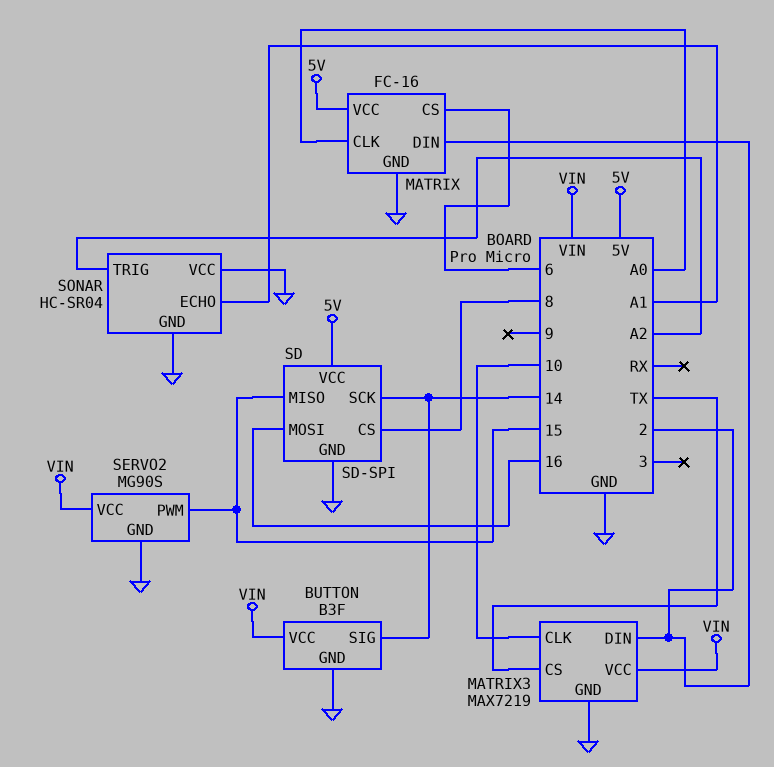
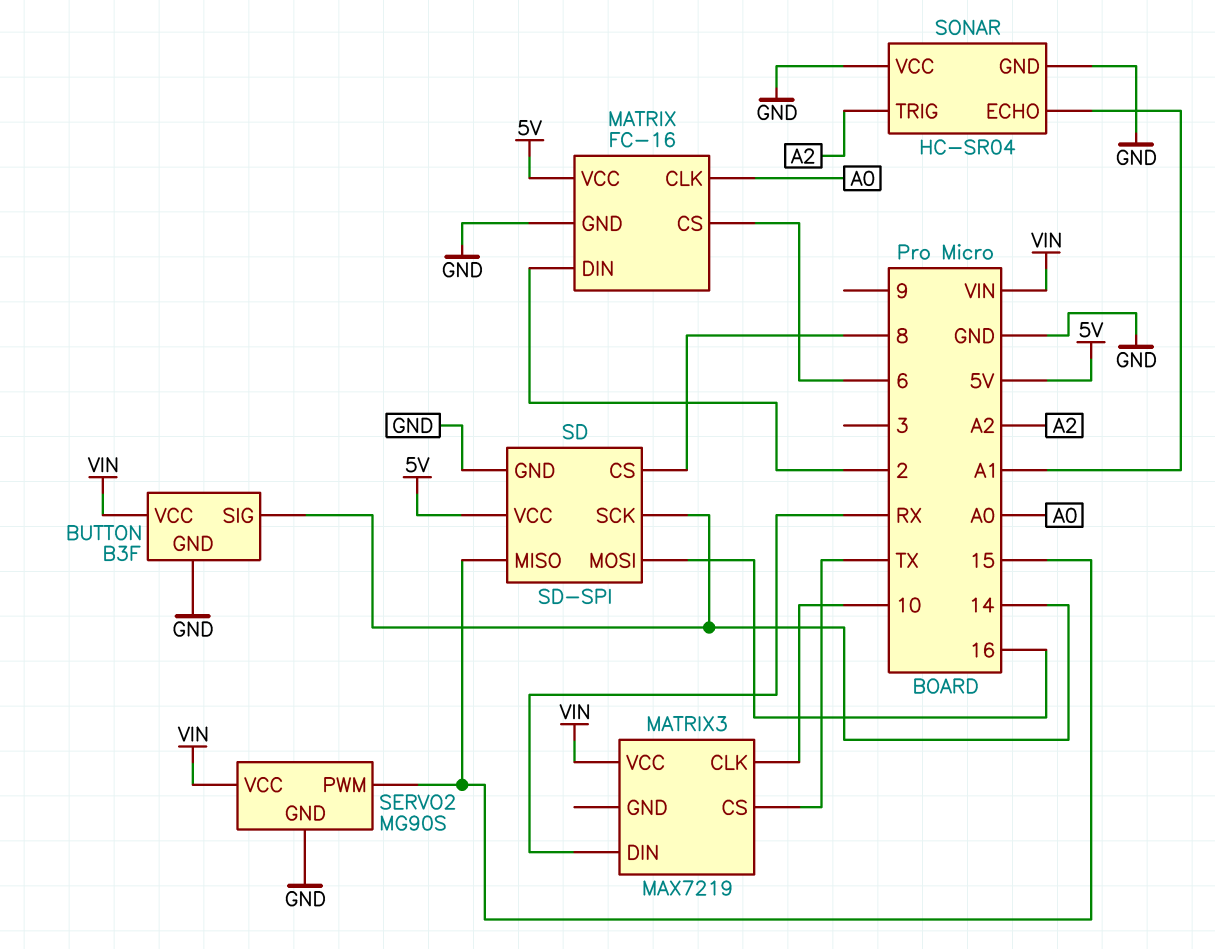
MATRIX3 pin DIN: 2 -> RX
MATRIX3 pin GND: GND -> none

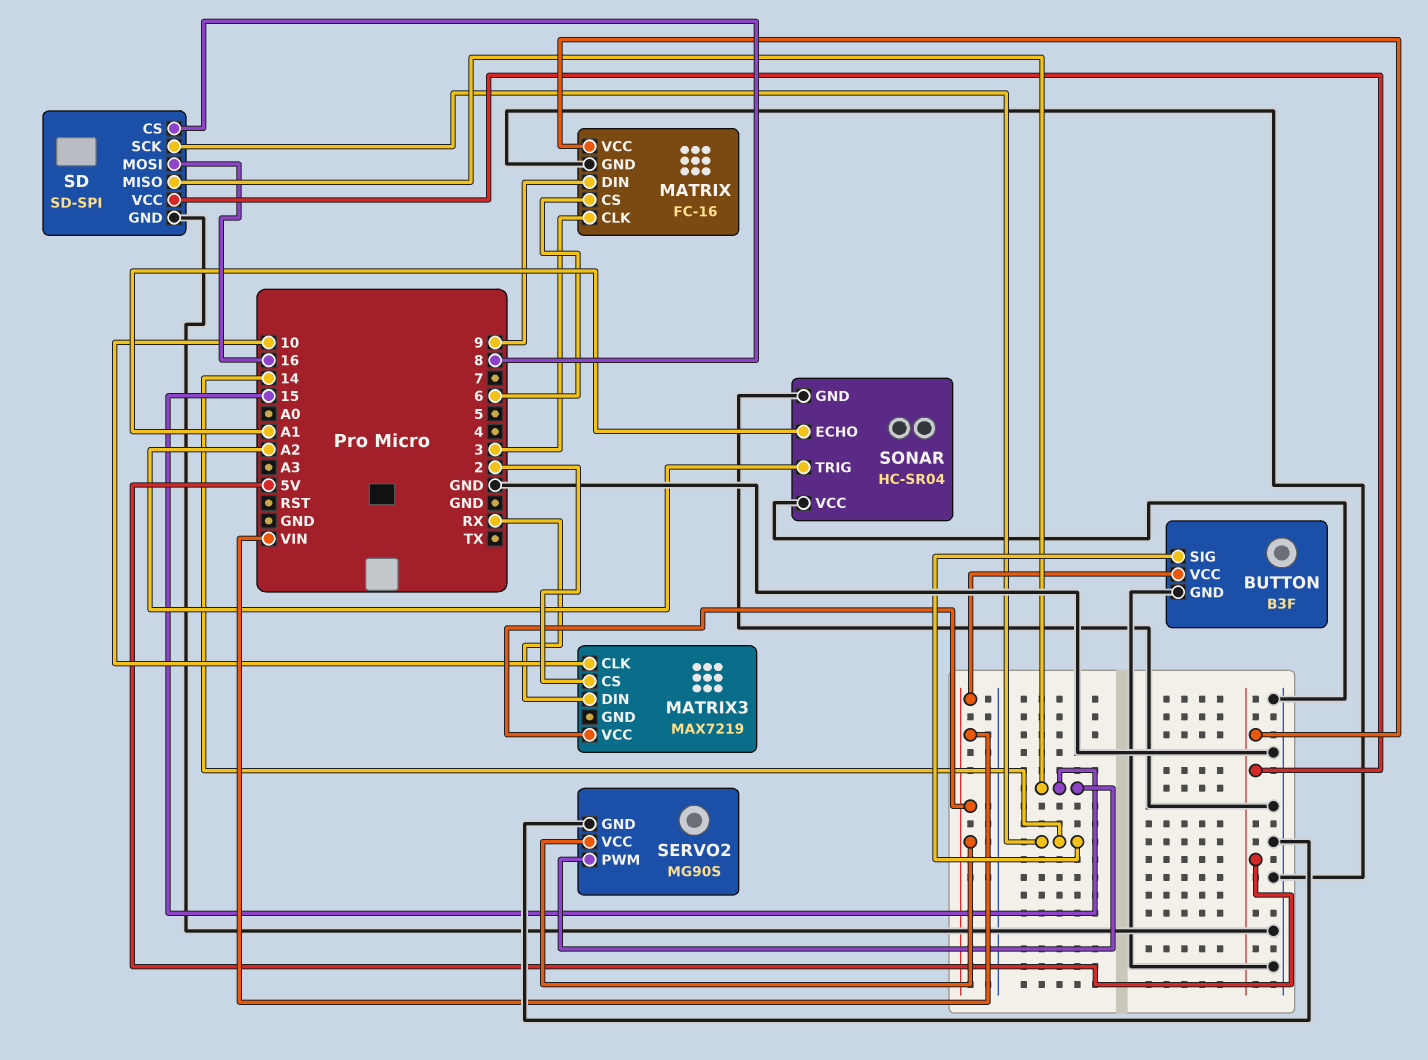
MATRIX pin CLK: A0 -> 3
MATRIX pin DIN: 2 -> 9
MATRIX3 pin CS: TX -> 2

